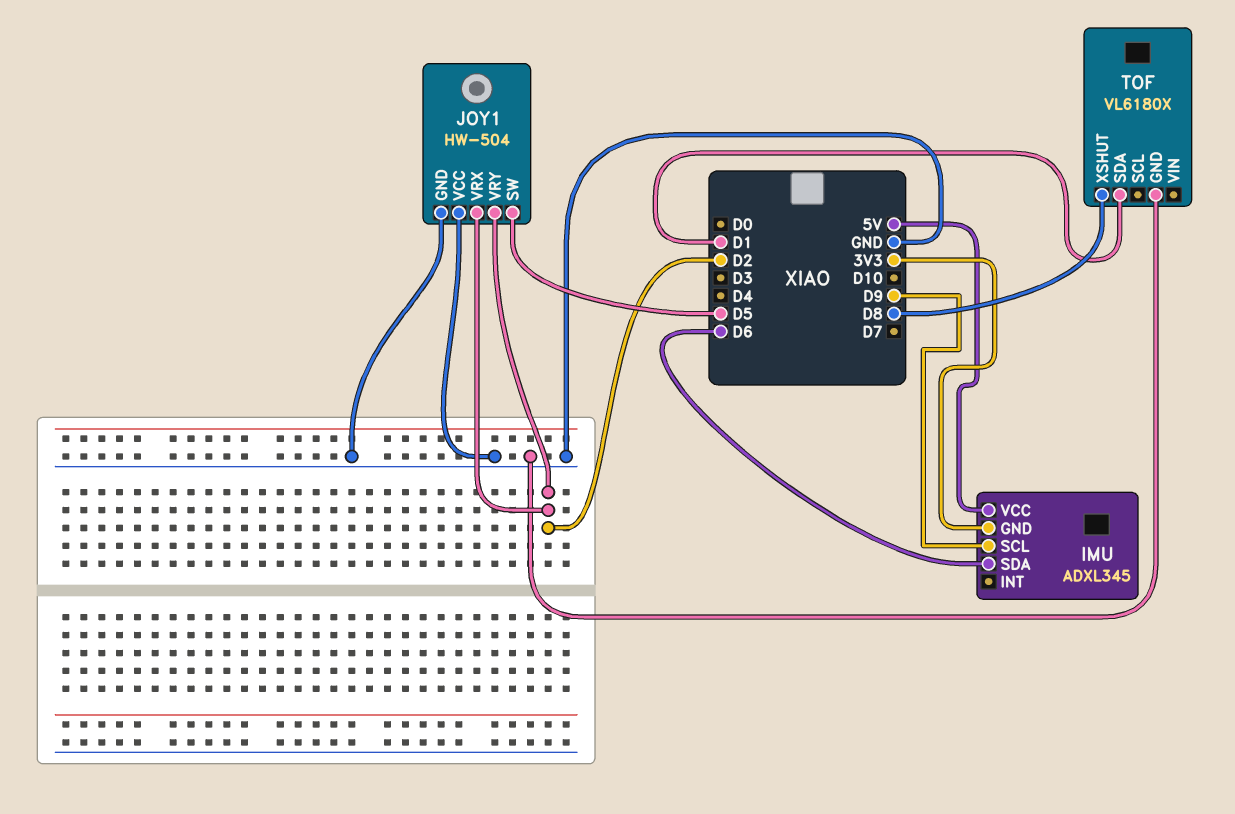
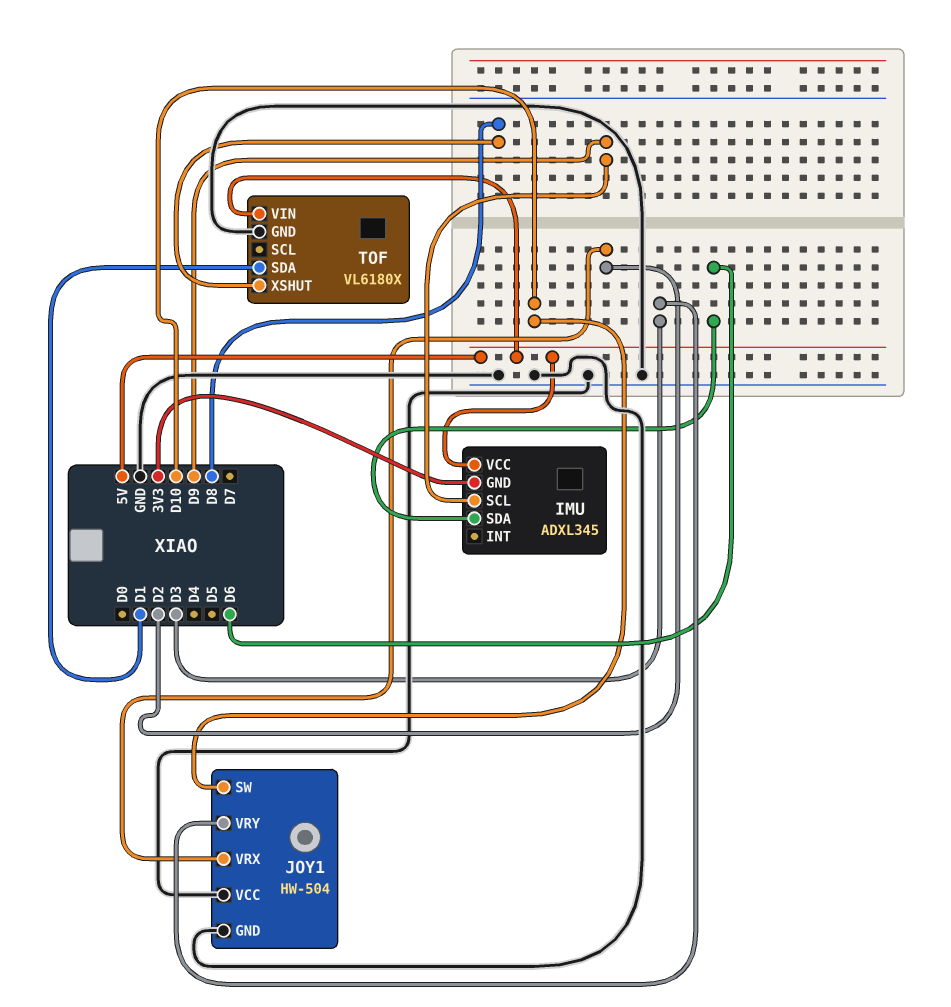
JOY1 pin SW: D5 -> D10
JOY1 pin VRY: D2 -> D3
TOF pin VIN: none -> 5V

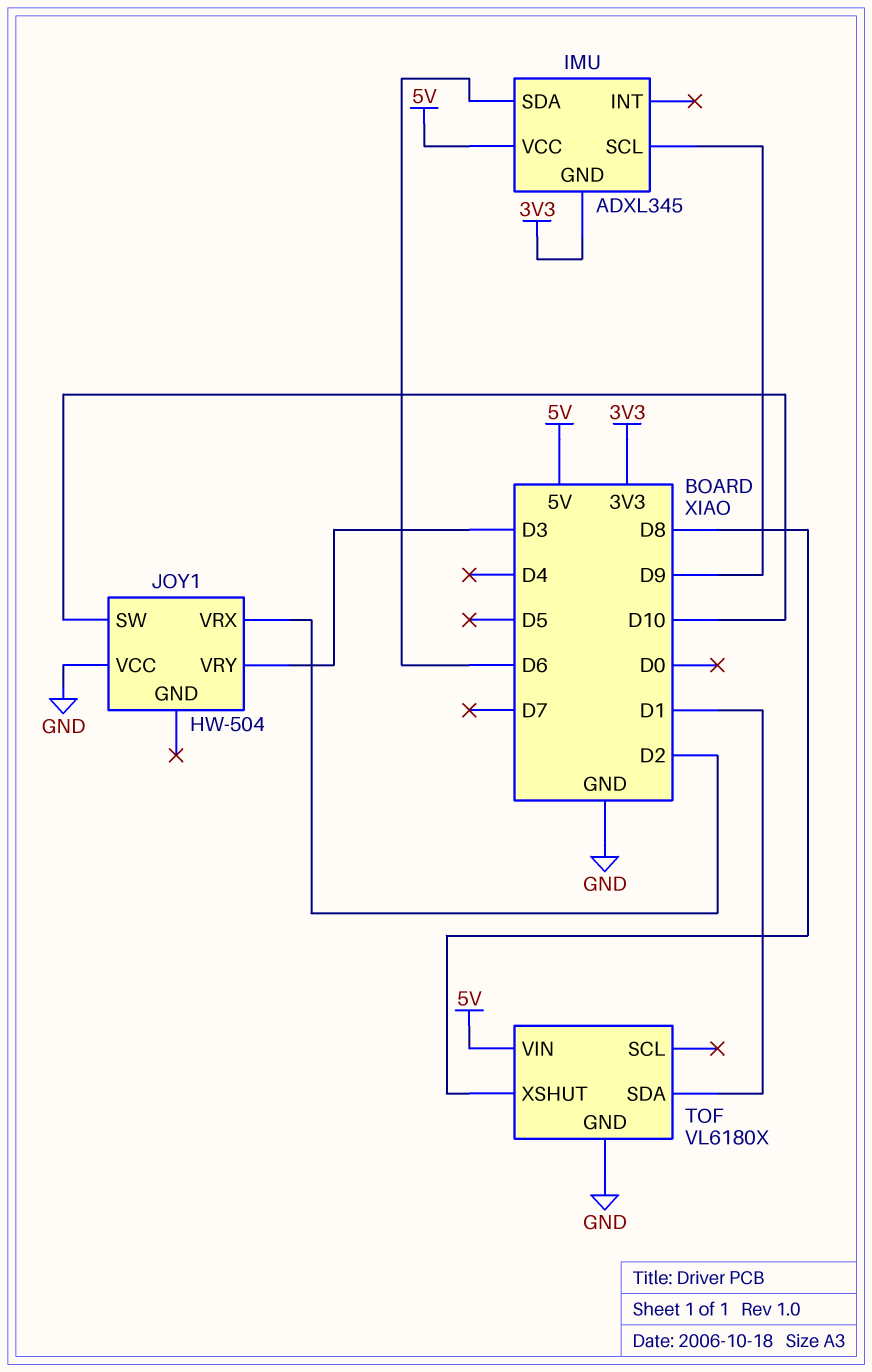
JOY1 pin GND: GND -> none

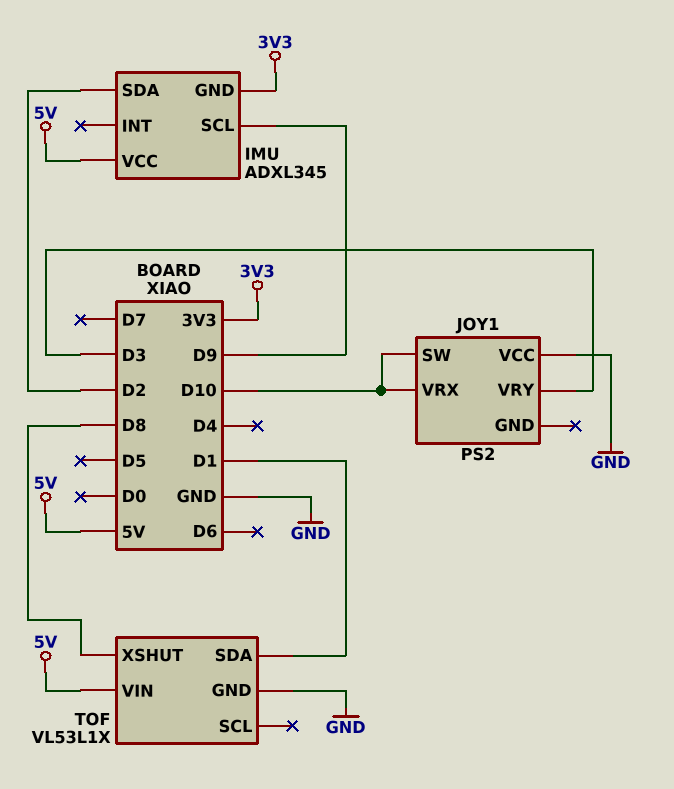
IMU pin SDA: D6 -> D2
JOY1: HW-504 -> PS2
JOY1 pin VRX: D2 -> D10
TOF: VL6180X -> VL53L1X

